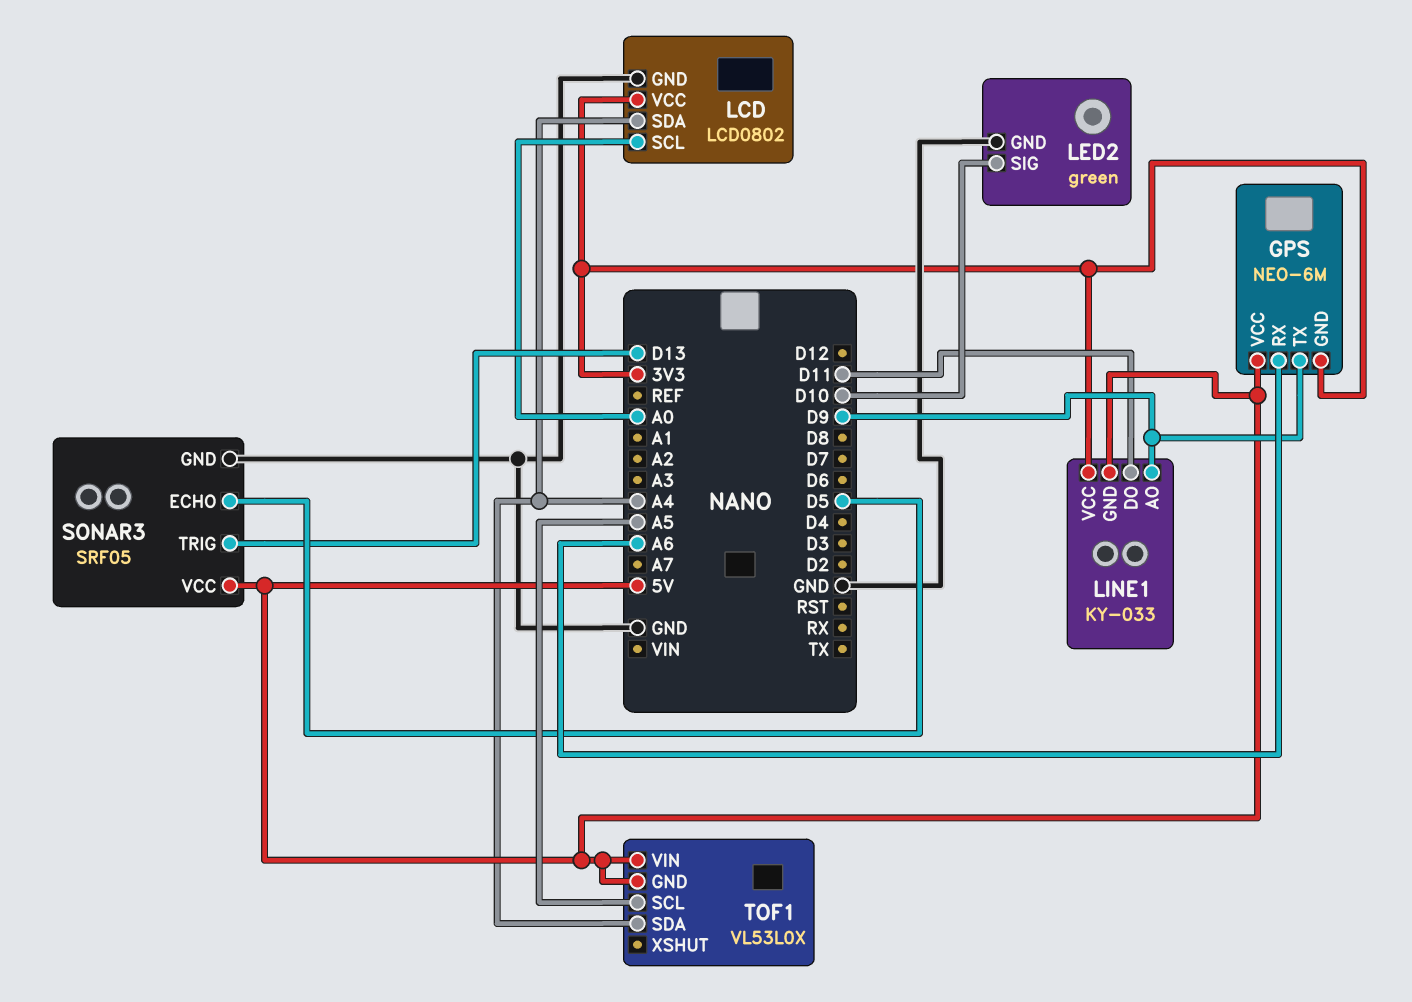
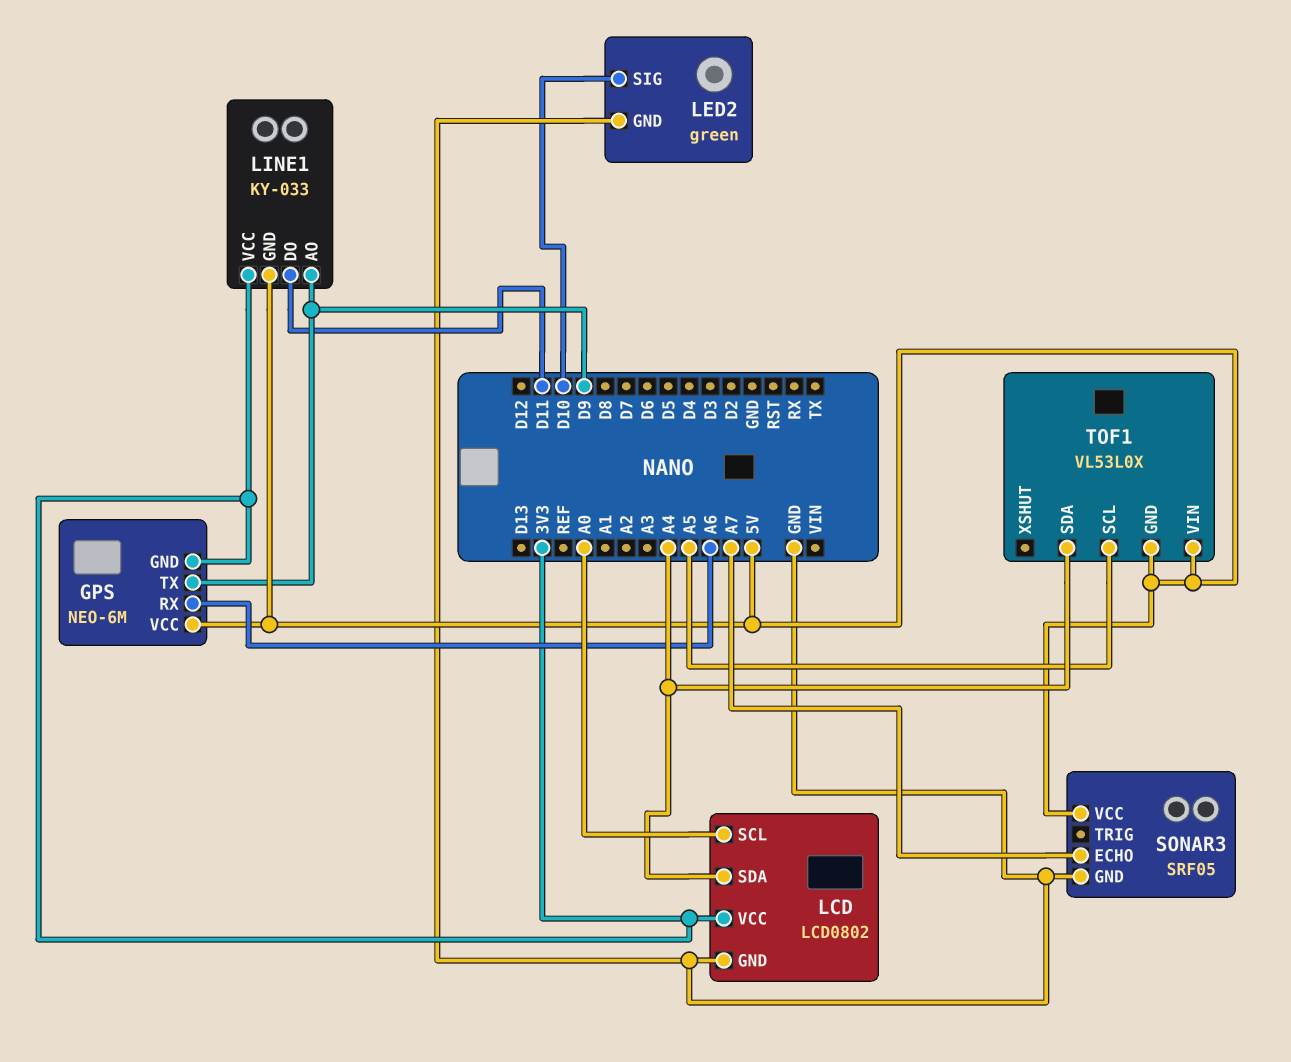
SONAR3 pin ECHO: D5 -> A7
SONAR3 pin TRIG: D13 -> none

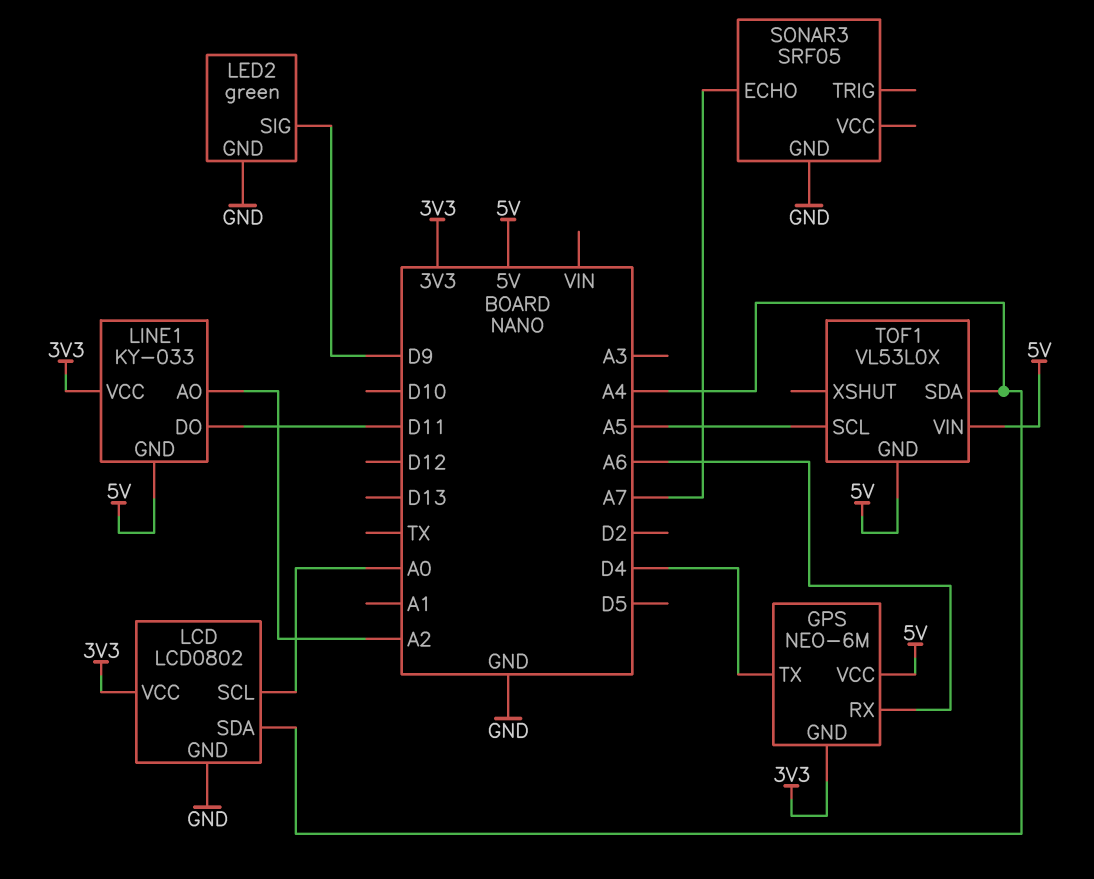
GPS pin TX: D9 -> D4
LED2 pin SIG: D10 -> D9
LINE1 pin AO: D9 -> A2
SONAR3 pin VCC: 5V -> none

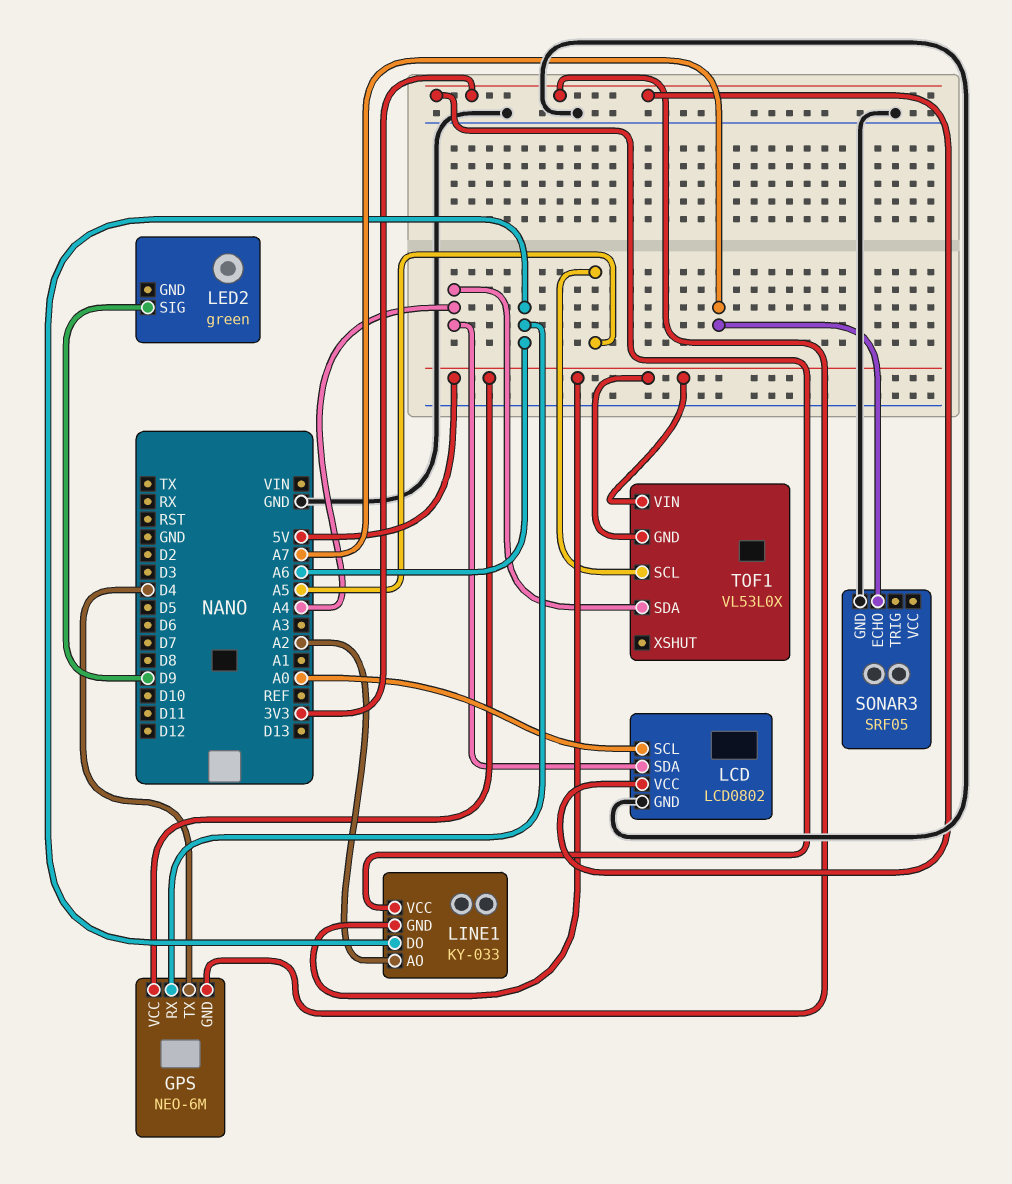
LED2 pin GND: GND -> none
LINE1 pin DO: D11 -> A6

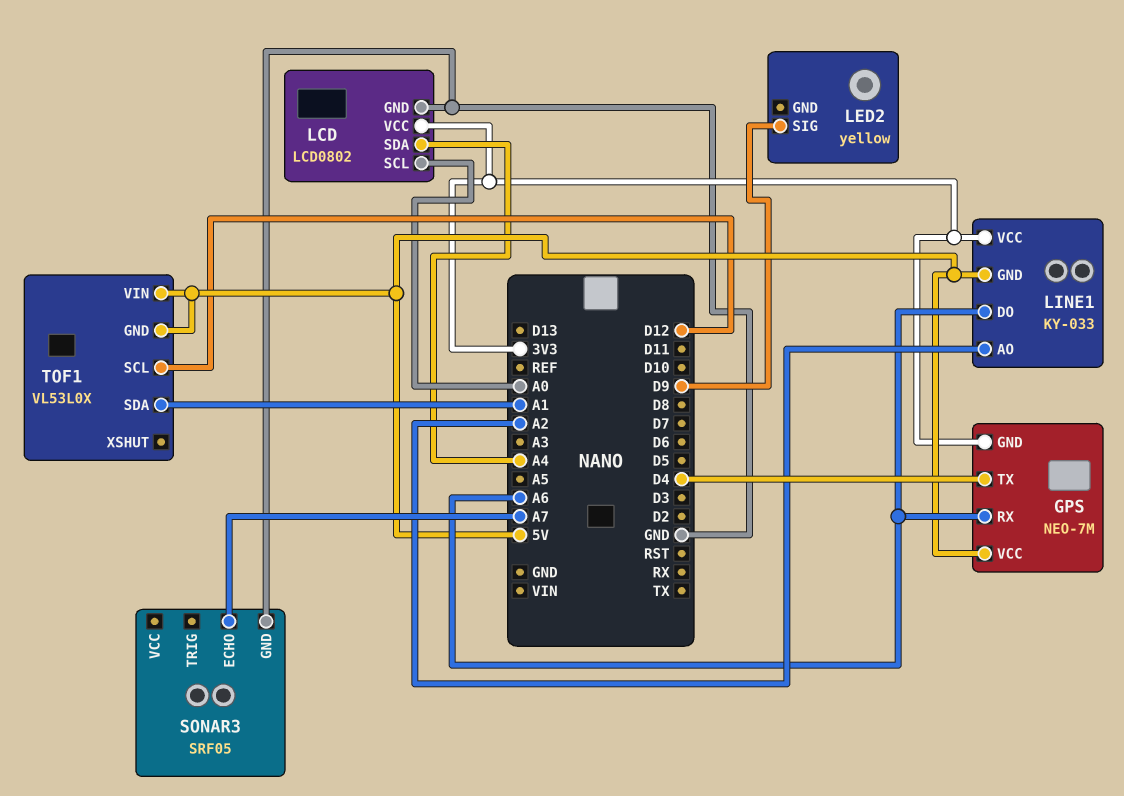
GPS: NEO-6M -> NEO-7M
LED2: green -> yellow
TOF1 pin SCL: A5 -> D12
TOF1 pin SDA: A4 -> A1

